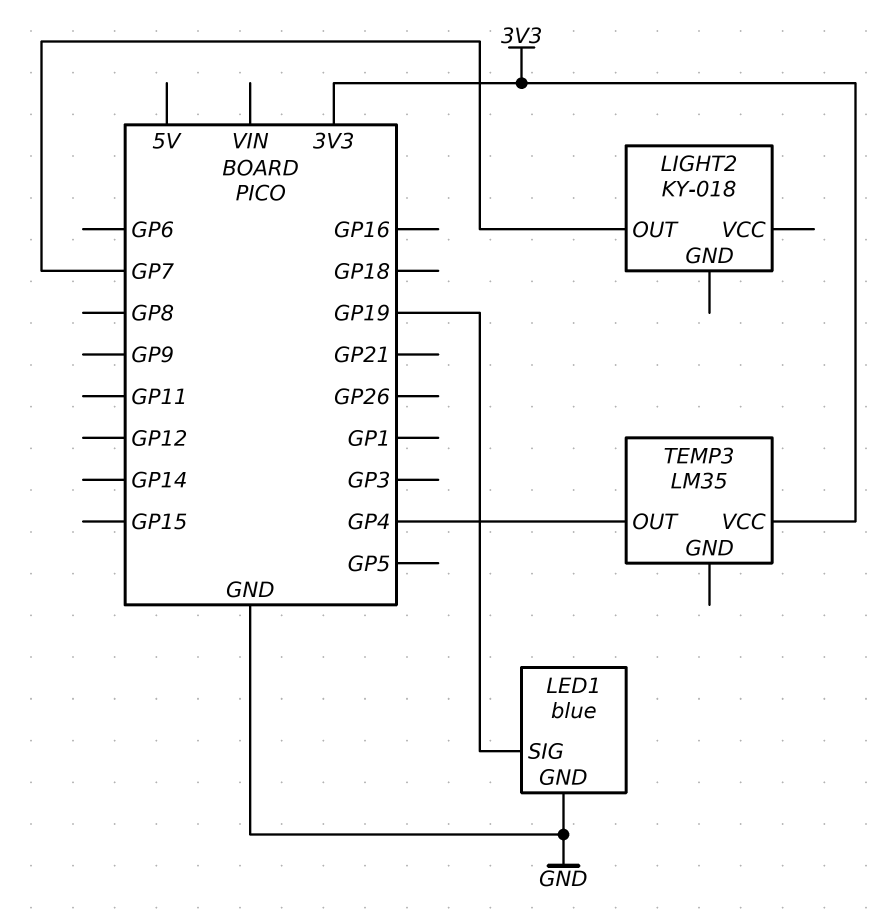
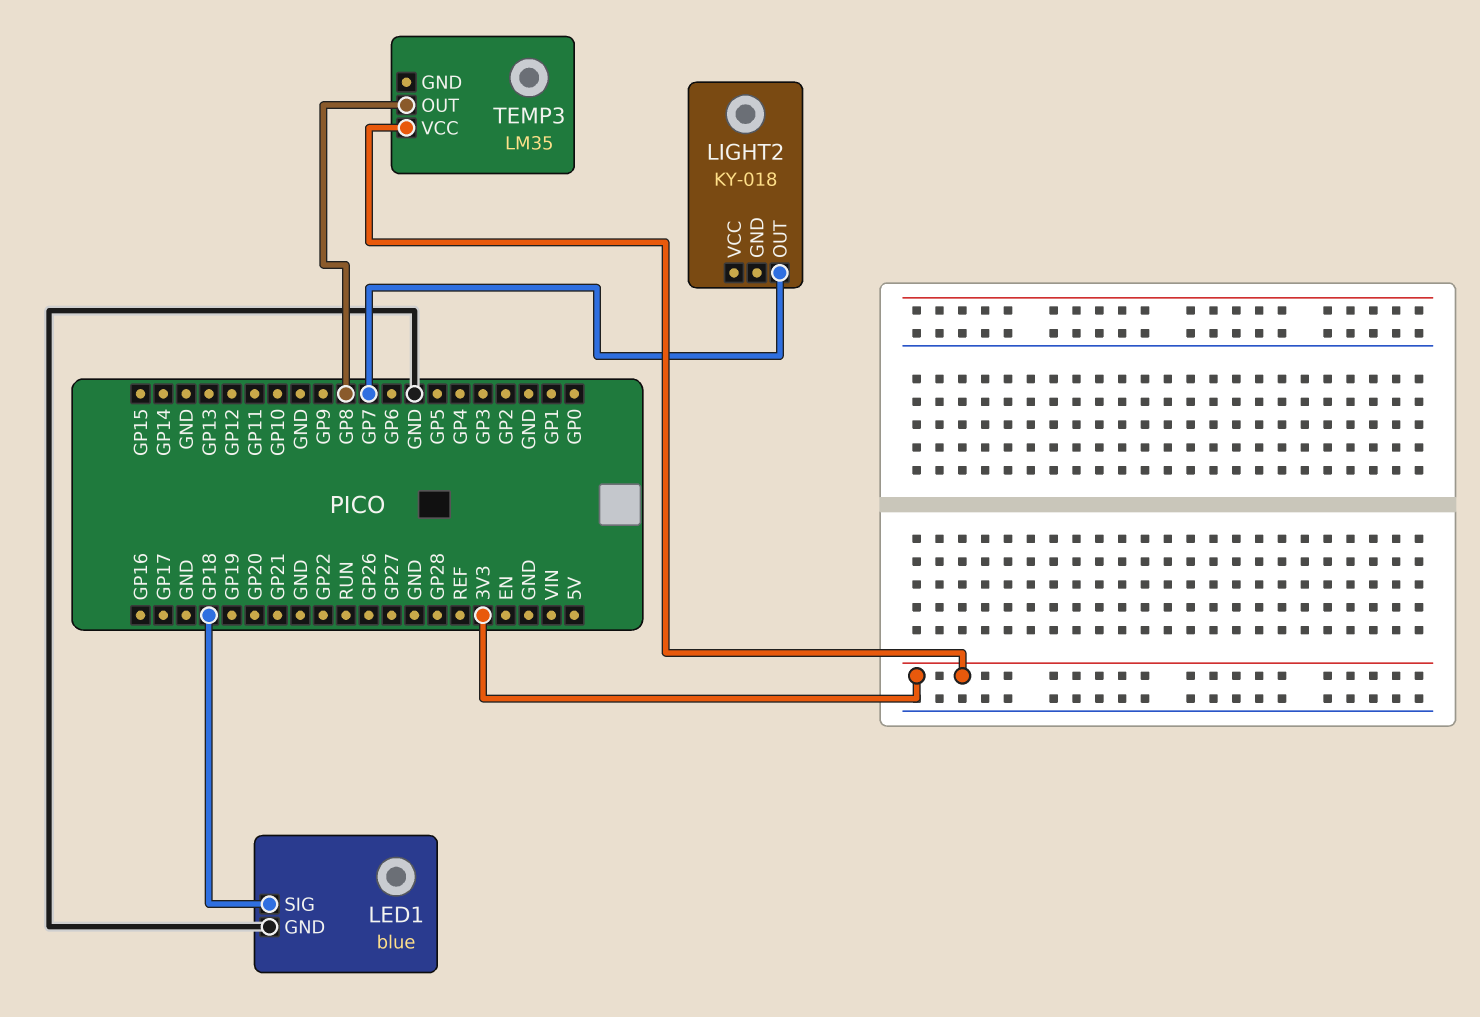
LED1 pin SIG: GP19 -> GP18
TEMP3 pin OUT: GP4 -> GP8

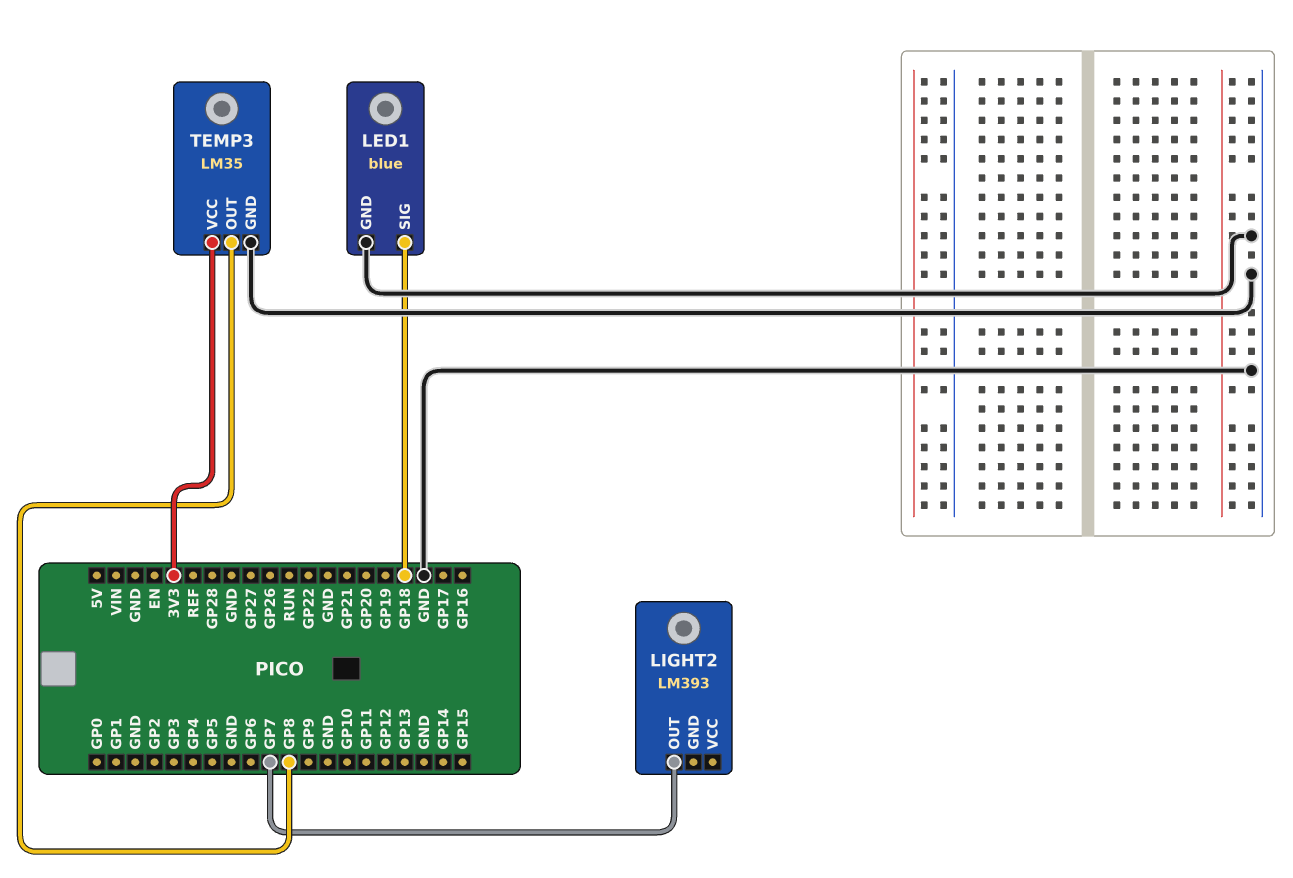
LIGHT2: KY-018 -> LM393
TEMP3 pin GND: none -> GND

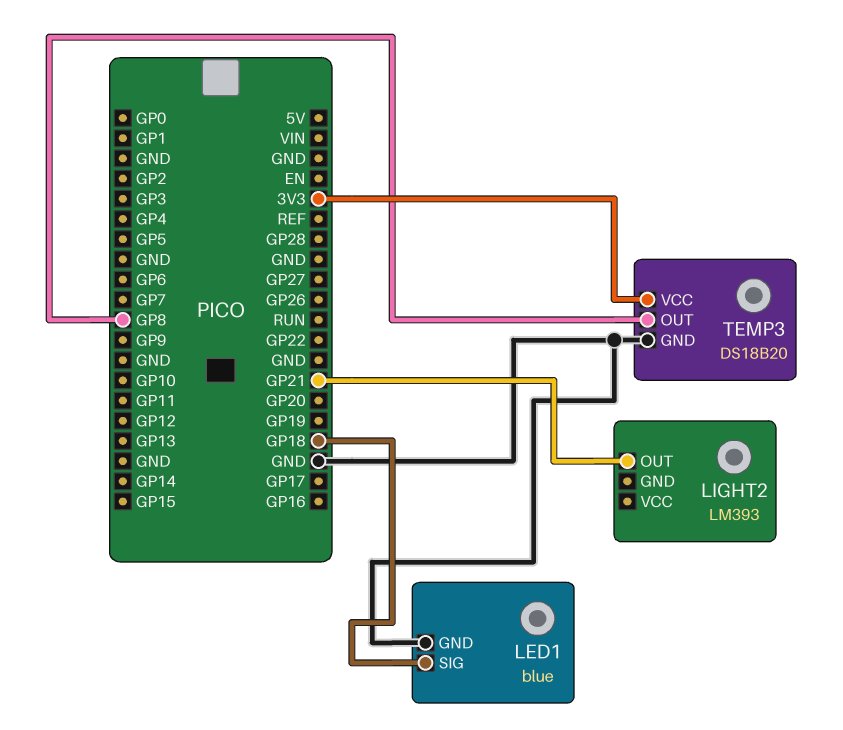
LIGHT2 pin OUT: GP7 -> GP21
TEMP3: LM35 -> DS18B20

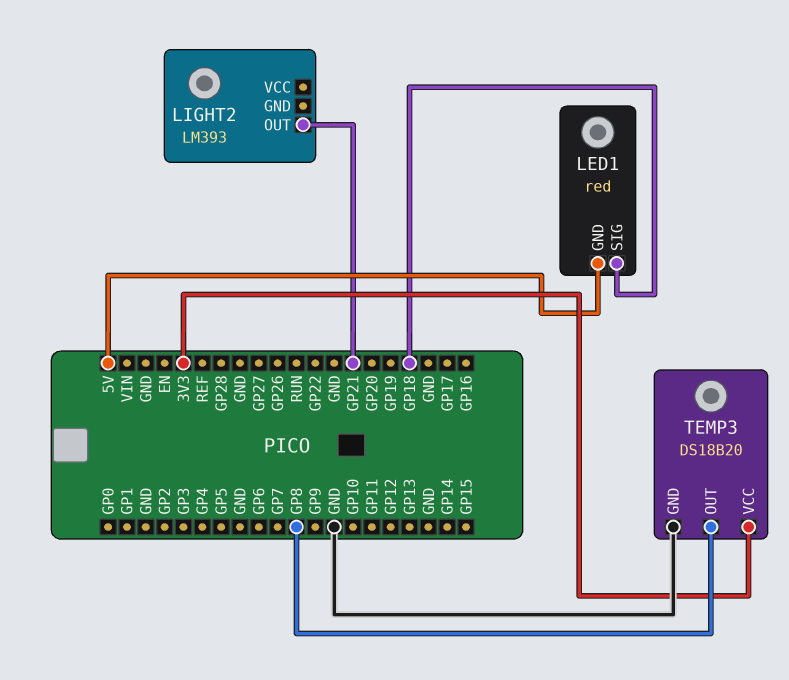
LED1: blue -> red
LED1 pin GND: GND -> 5V

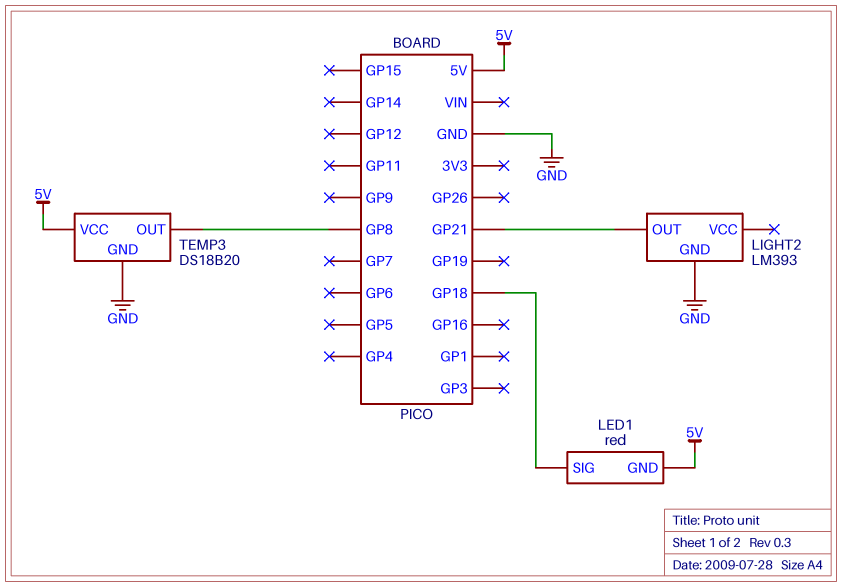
LIGHT2 pin GND: none -> GND
TEMP3 pin VCC: 3V3 -> 5V

